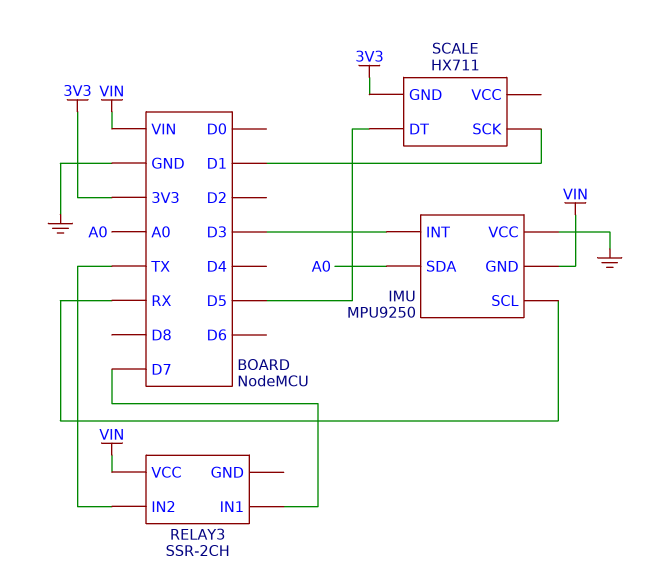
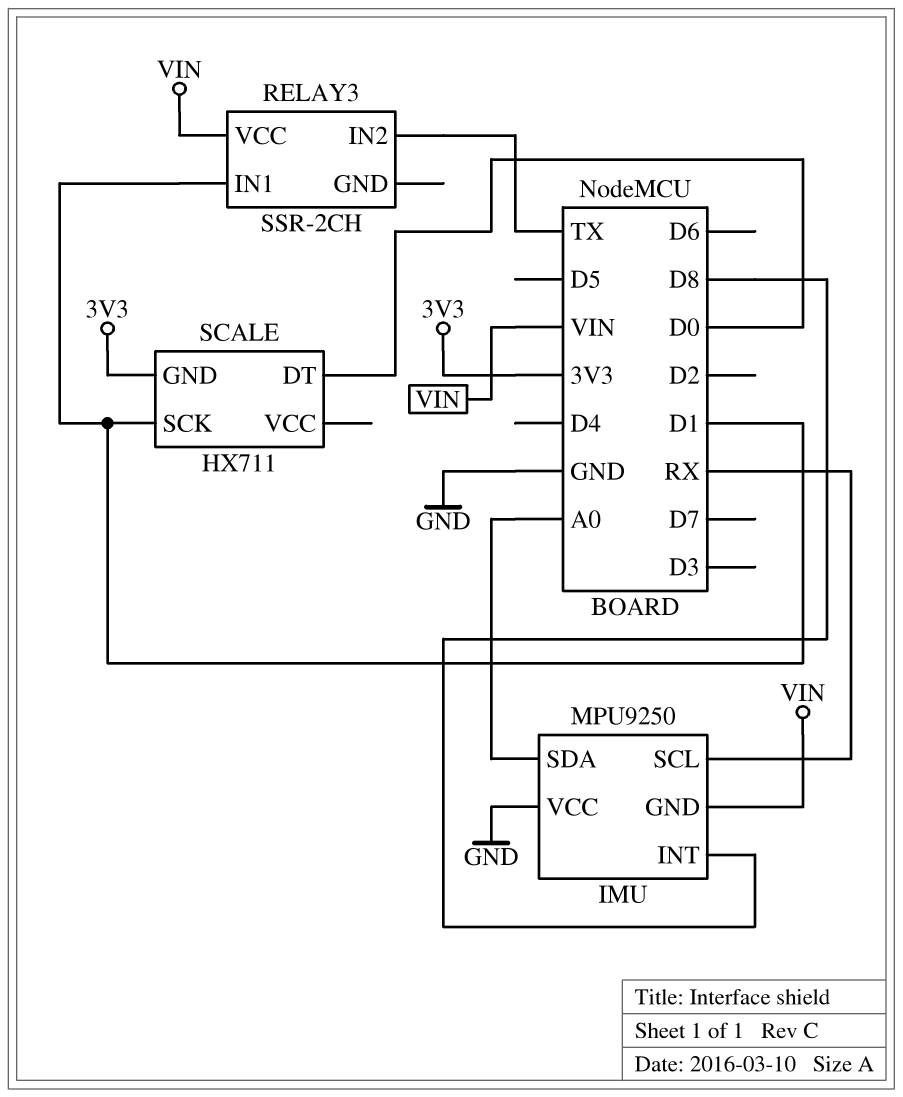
IMU pin INT: D3 -> D8
RELAY3 pin IN1: D7 -> D1
SCALE pin DT: D5 -> D0

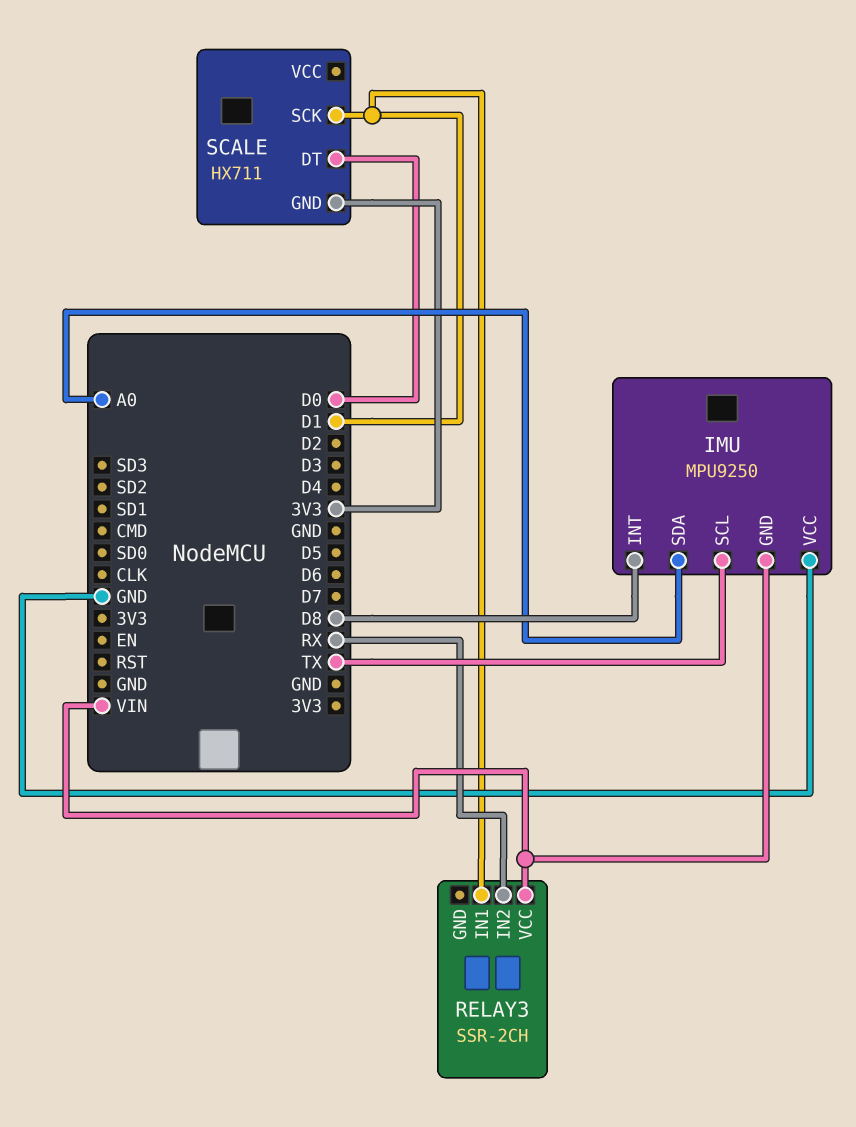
IMU pin SCL: RX -> TX
RELAY3 pin IN2: TX -> RX

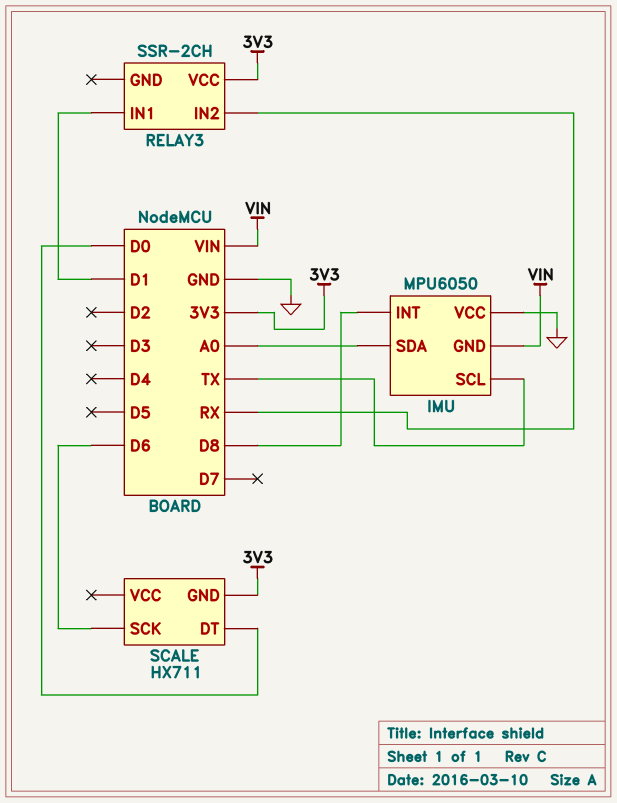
IMU: MPU9250 -> MPU6050
RELAY3 pin VCC: VIN -> 3V3
SCALE pin SCK: D1 -> D6

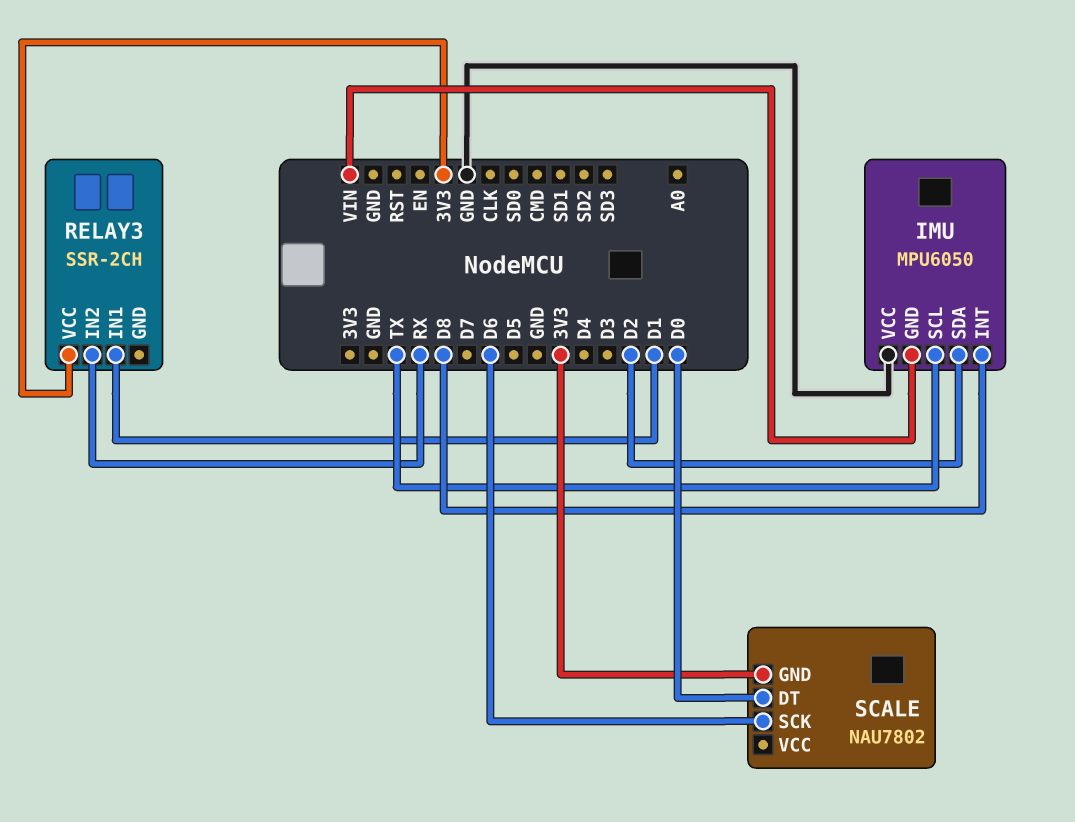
IMU pin SDA: A0 -> D2
SCALE: HX711 -> NAU7802

